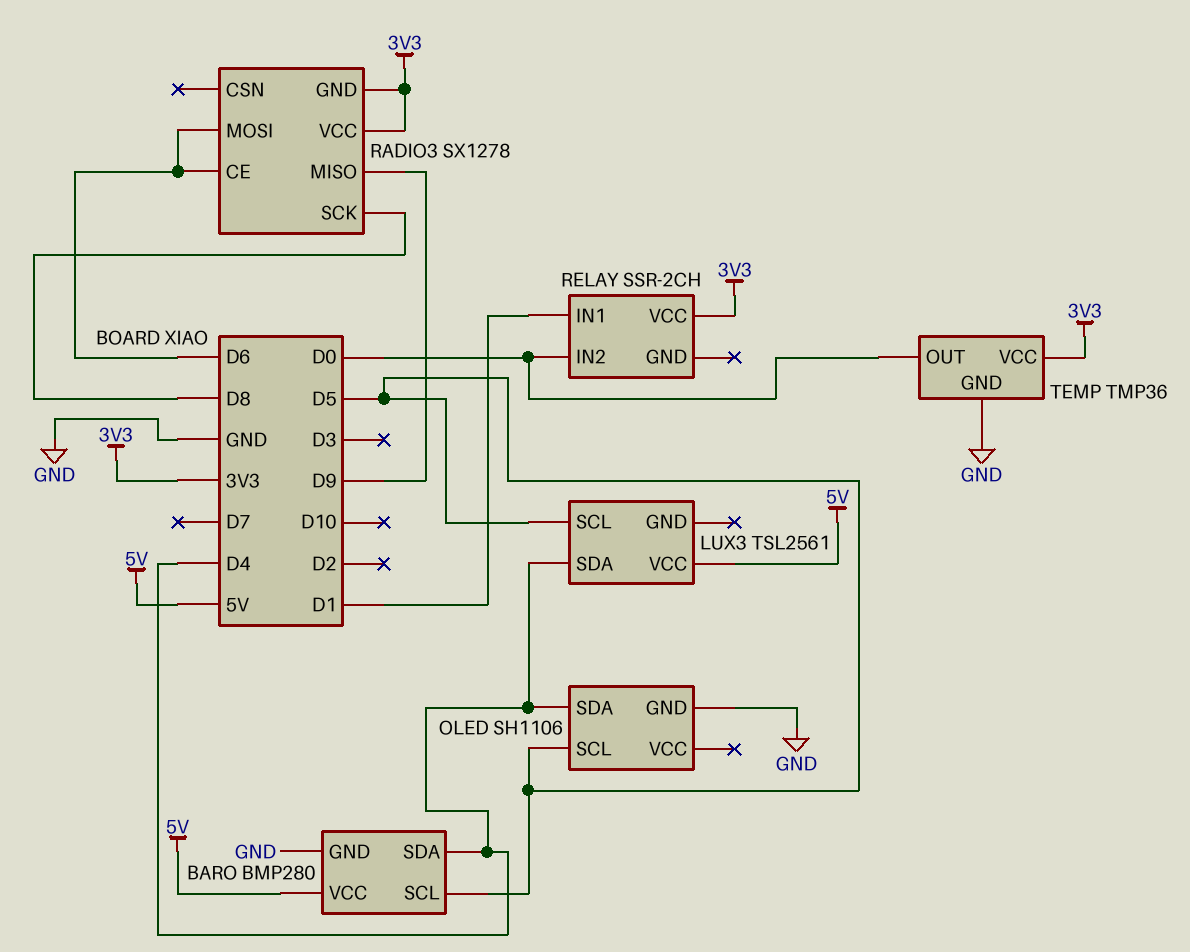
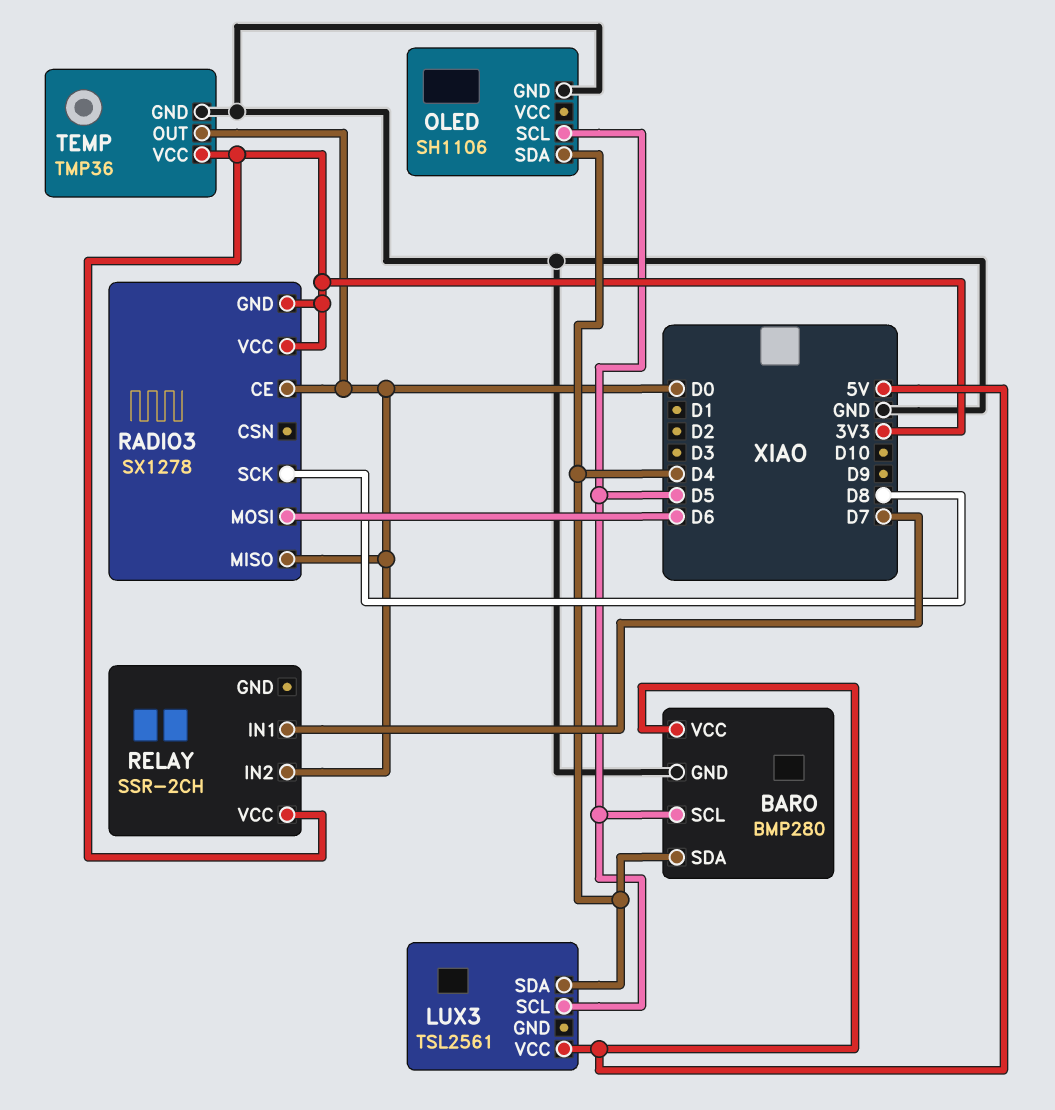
RADIO3 pin CE: D6 -> D0
RADIO3 pin MISO: D9 -> D0
RELAY pin IN1: D1 -> D7

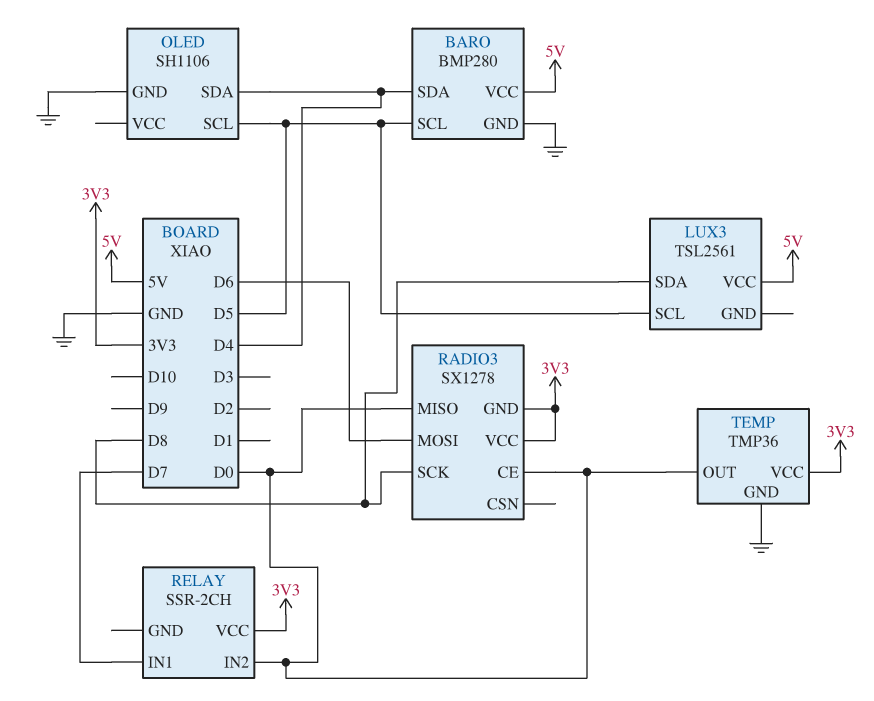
LUX3 pin SDA: D4 -> D8

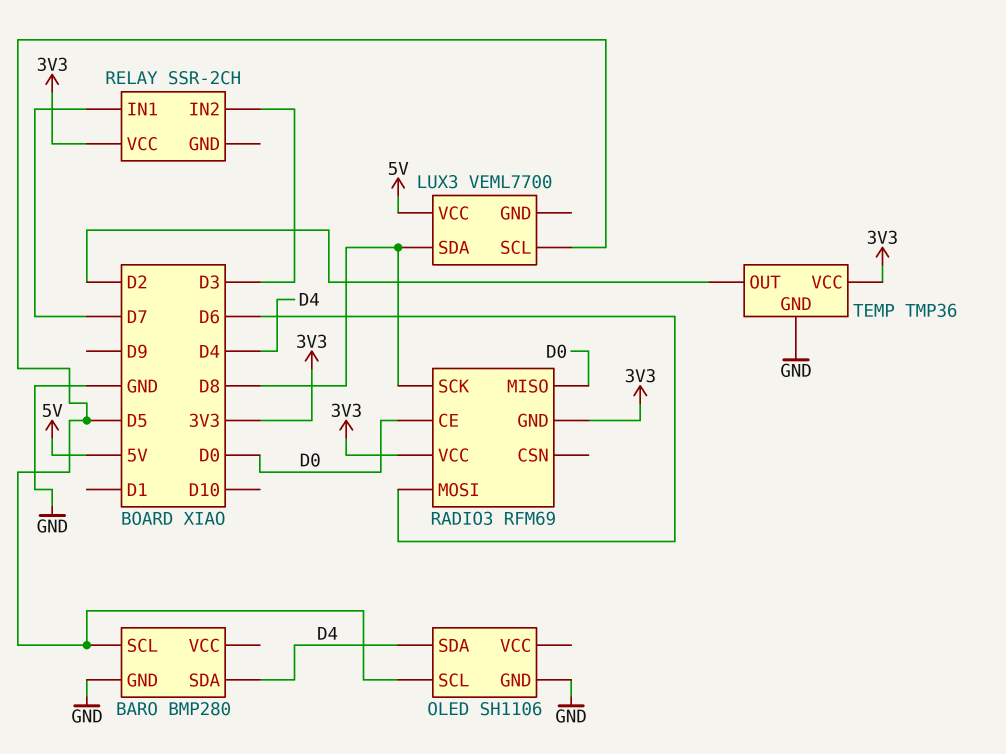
BARO pin VCC: 5V -> none
LUX3: TSL2561 -> VEML7700
RADIO3: SX1278 -> RFM69
RELAY pin IN2: D0 -> D3
TEMP pin OUT: D0 -> D2

